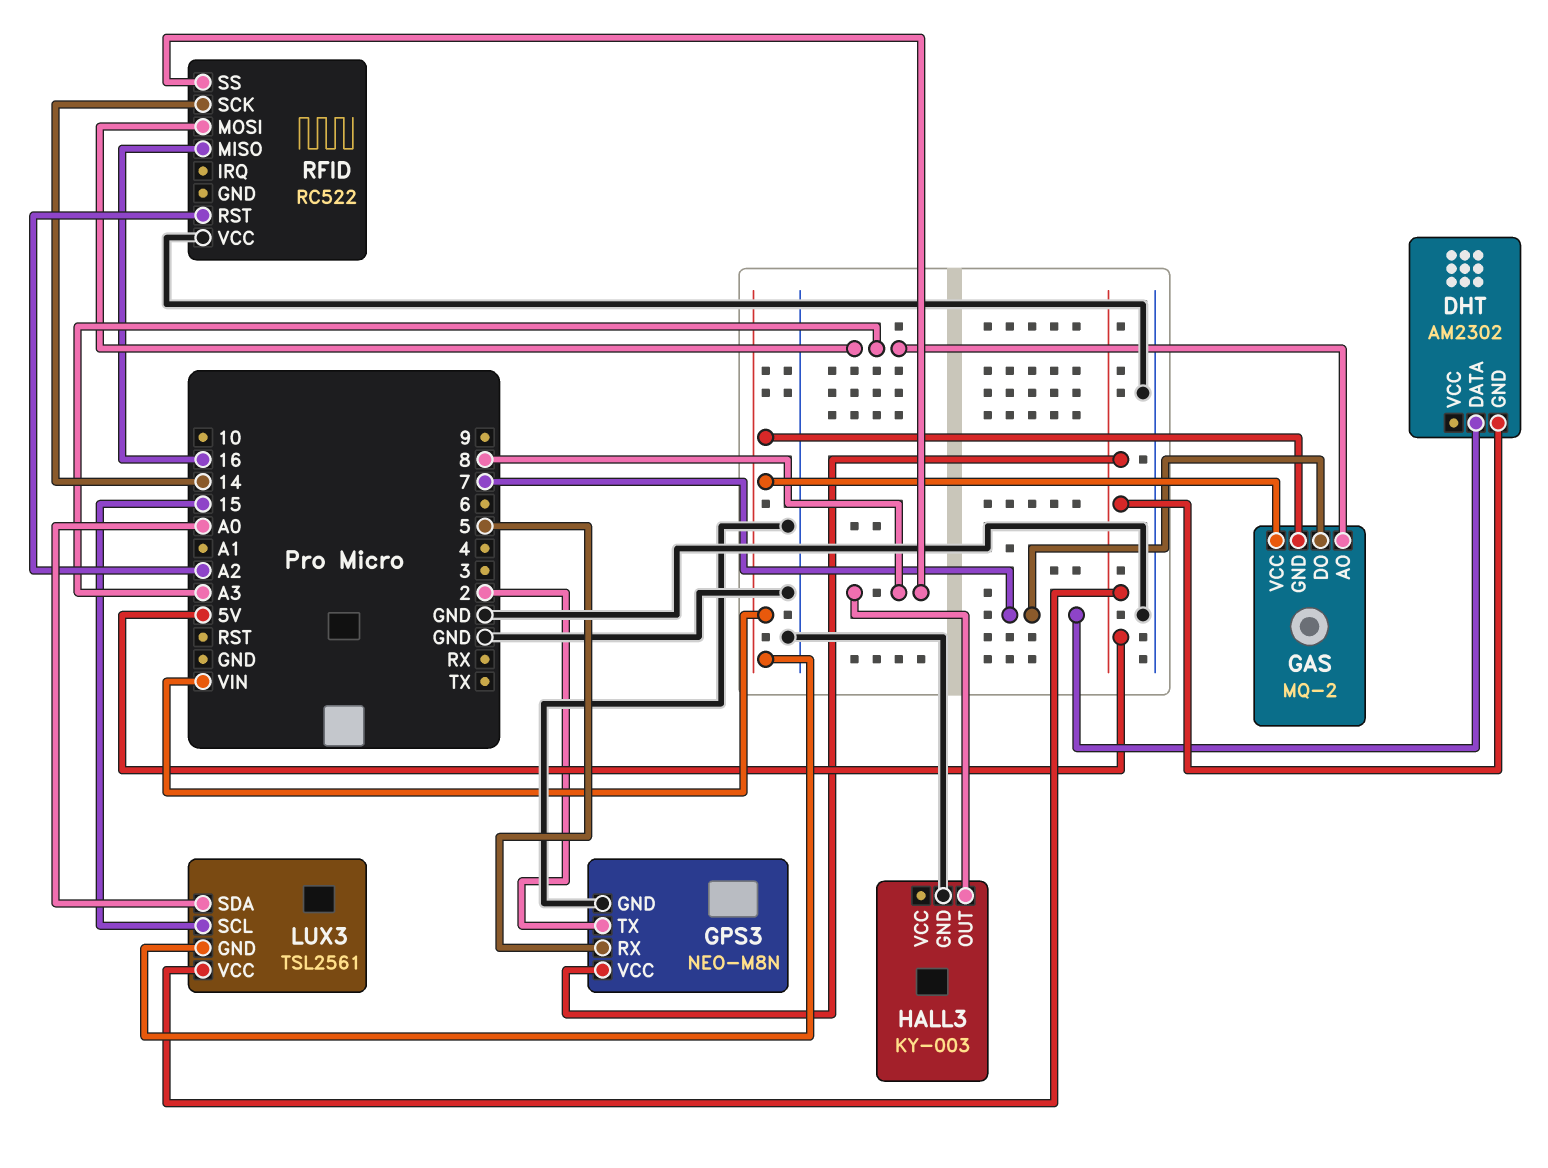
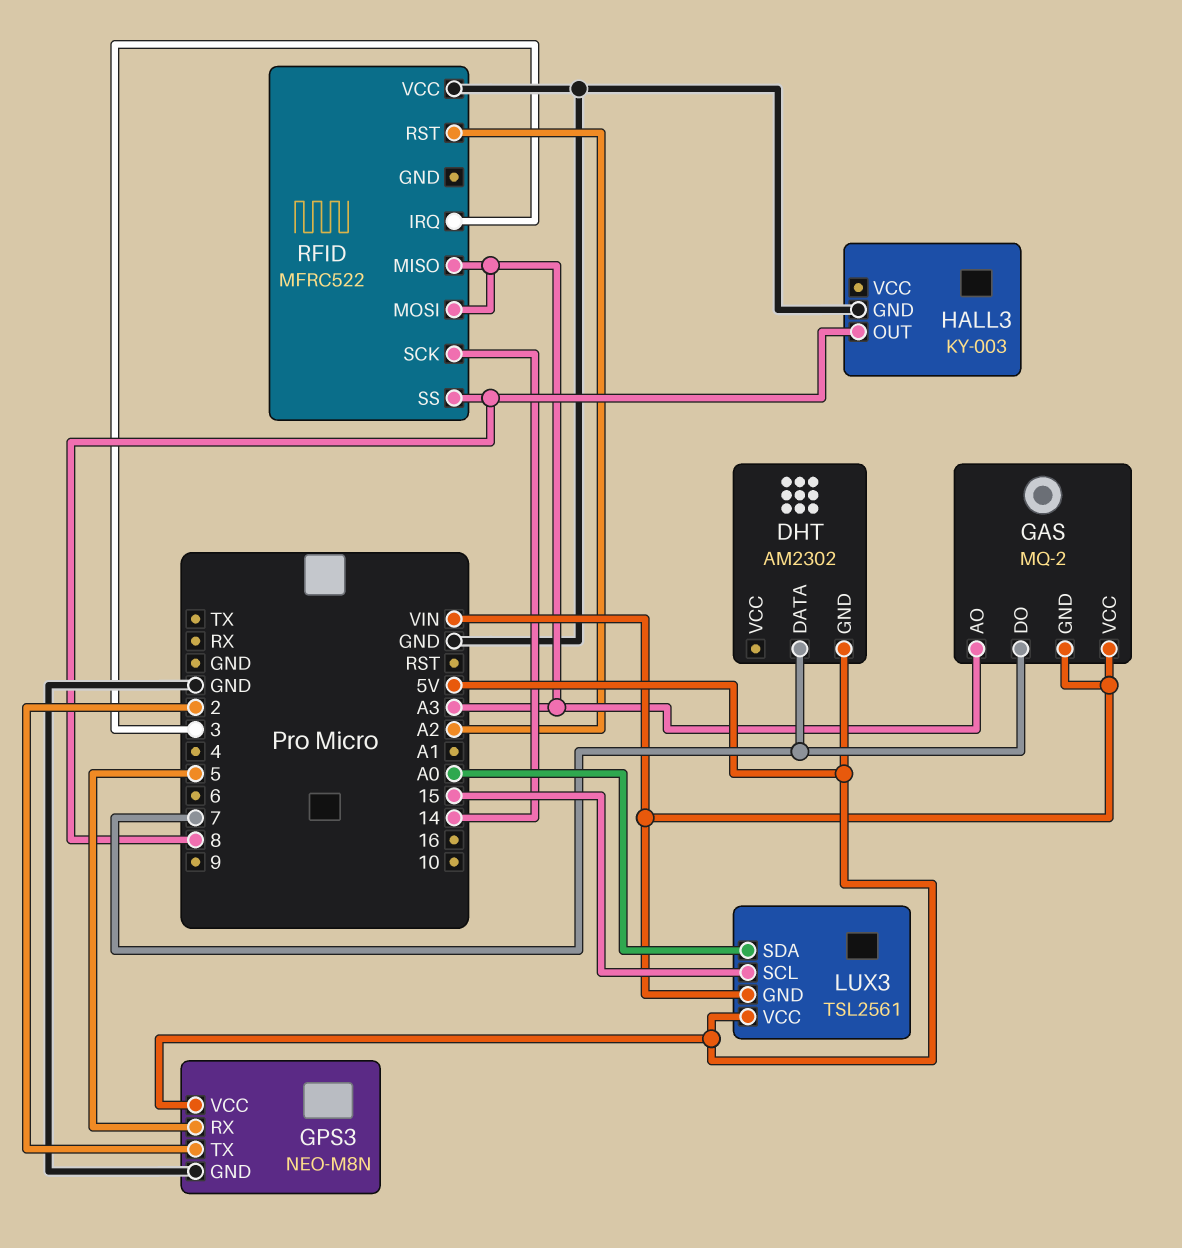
RFID: RC522 -> MFRC522
RFID pin IRQ: none -> 3
RFID pin MISO: 16 -> A3

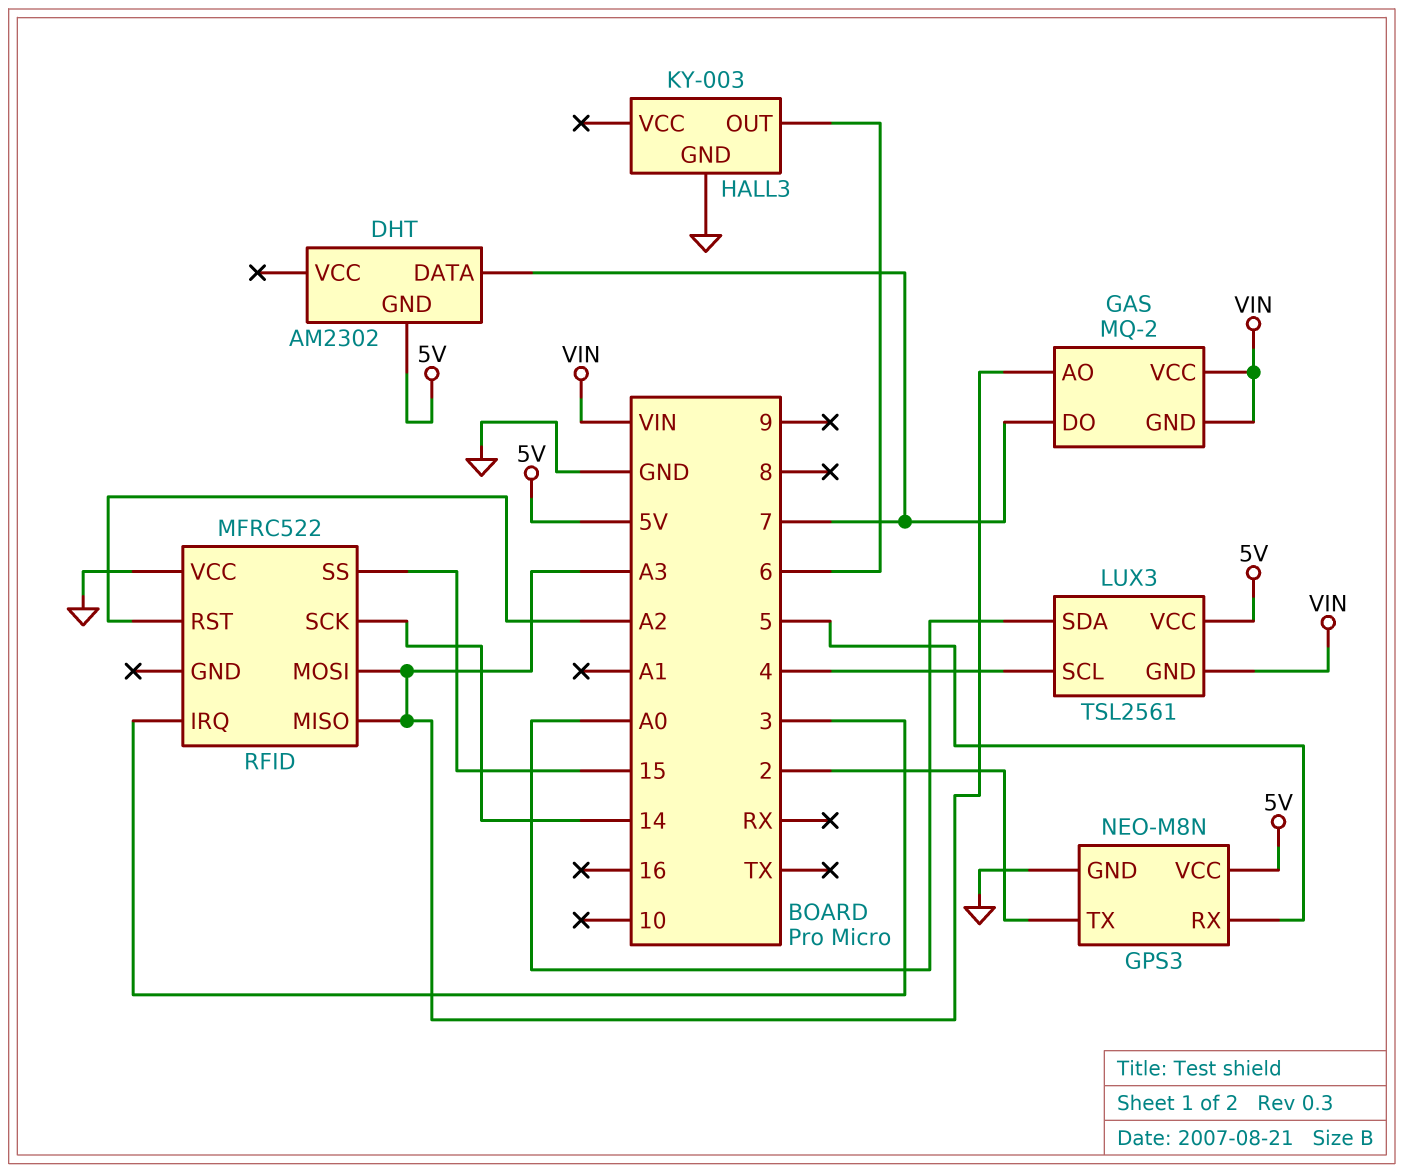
HALL3 pin OUT: 8 -> 6
LUX3 pin SCL: 15 -> 4
RFID pin SS: 8 -> 15

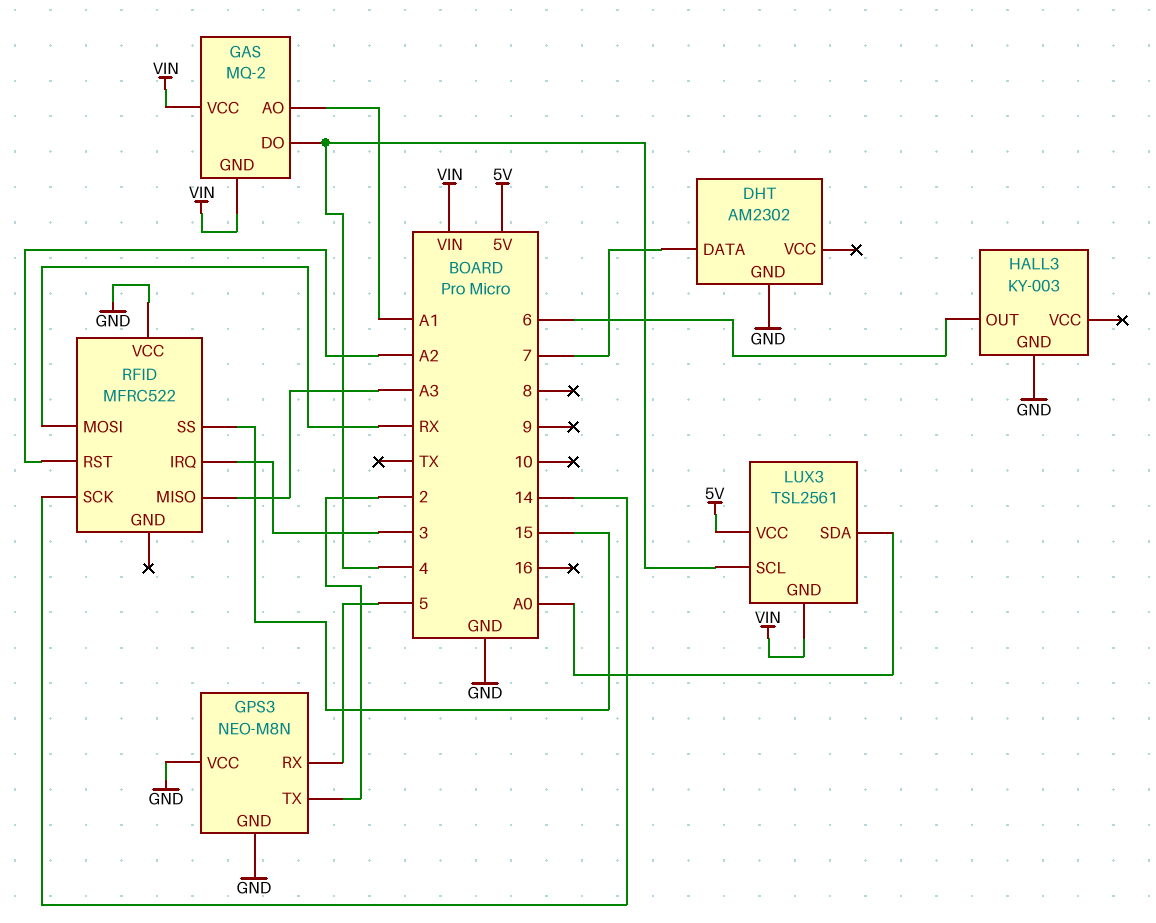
DHT pin GND: 5V -> GND
GAS pin AO: A3 -> A1
GAS pin DO: 7 -> 4
GPS3 pin VCC: 5V -> GND
RFID pin MOSI: A3 -> RX

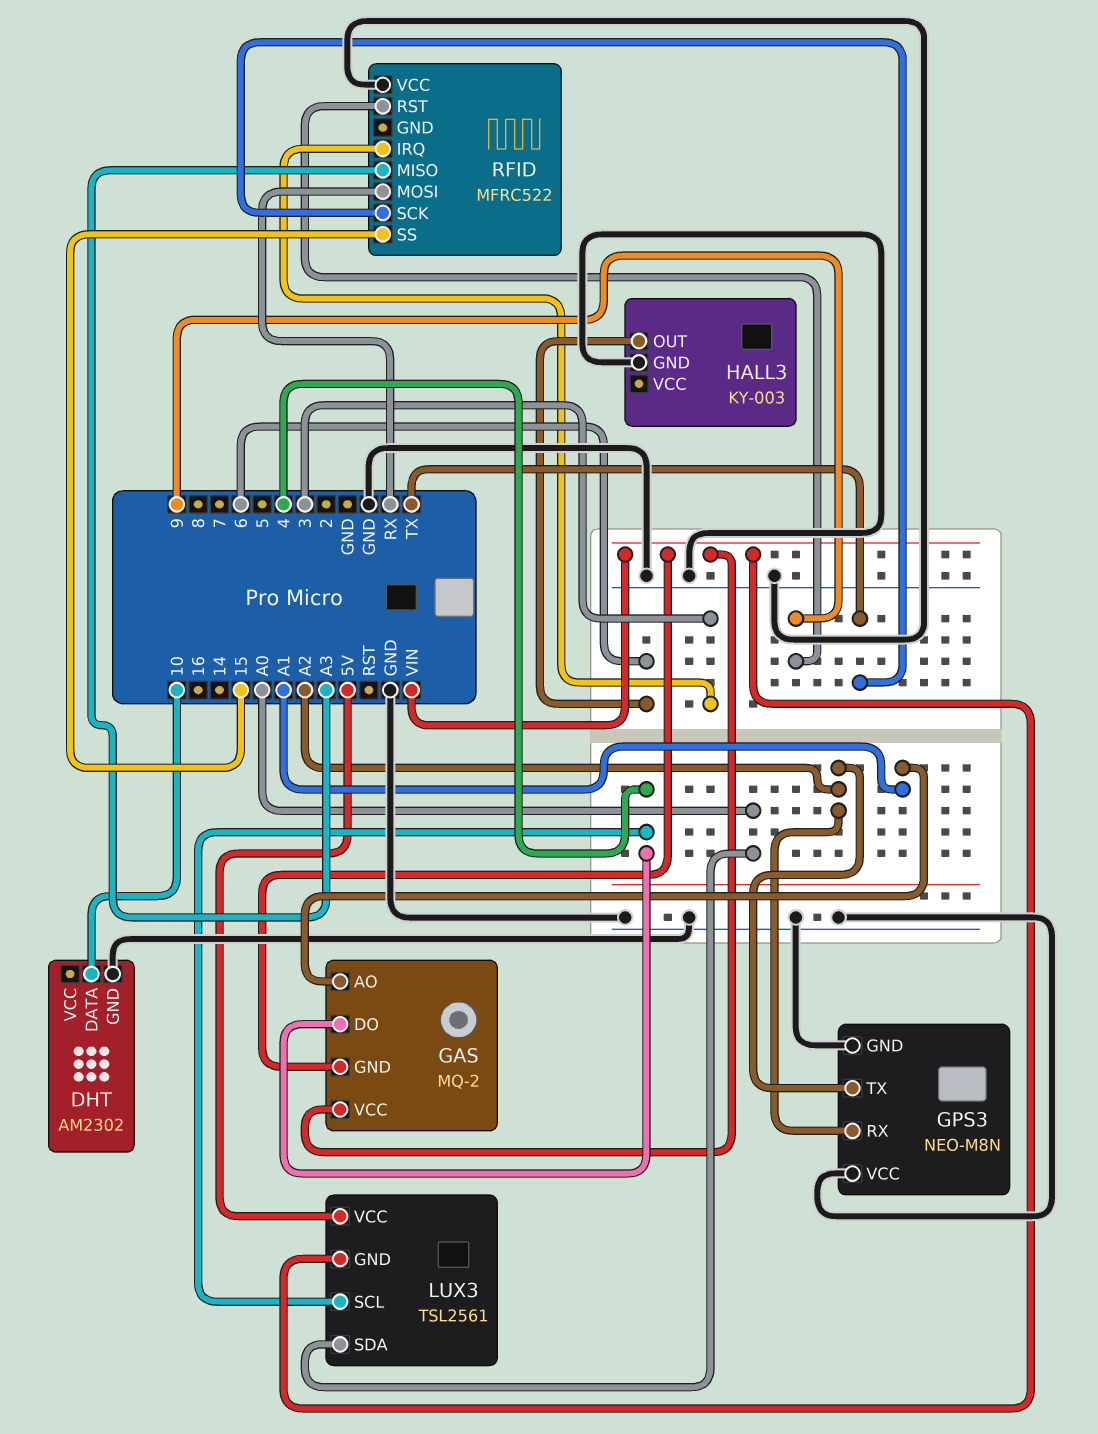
DHT pin DATA: 7 -> 10
GPS3 pin RX: 5 -> A2
GPS3 pin TX: 2 -> A2
RFID pin RST: A2 -> 9
RFID pin SCK: 14 -> TX

